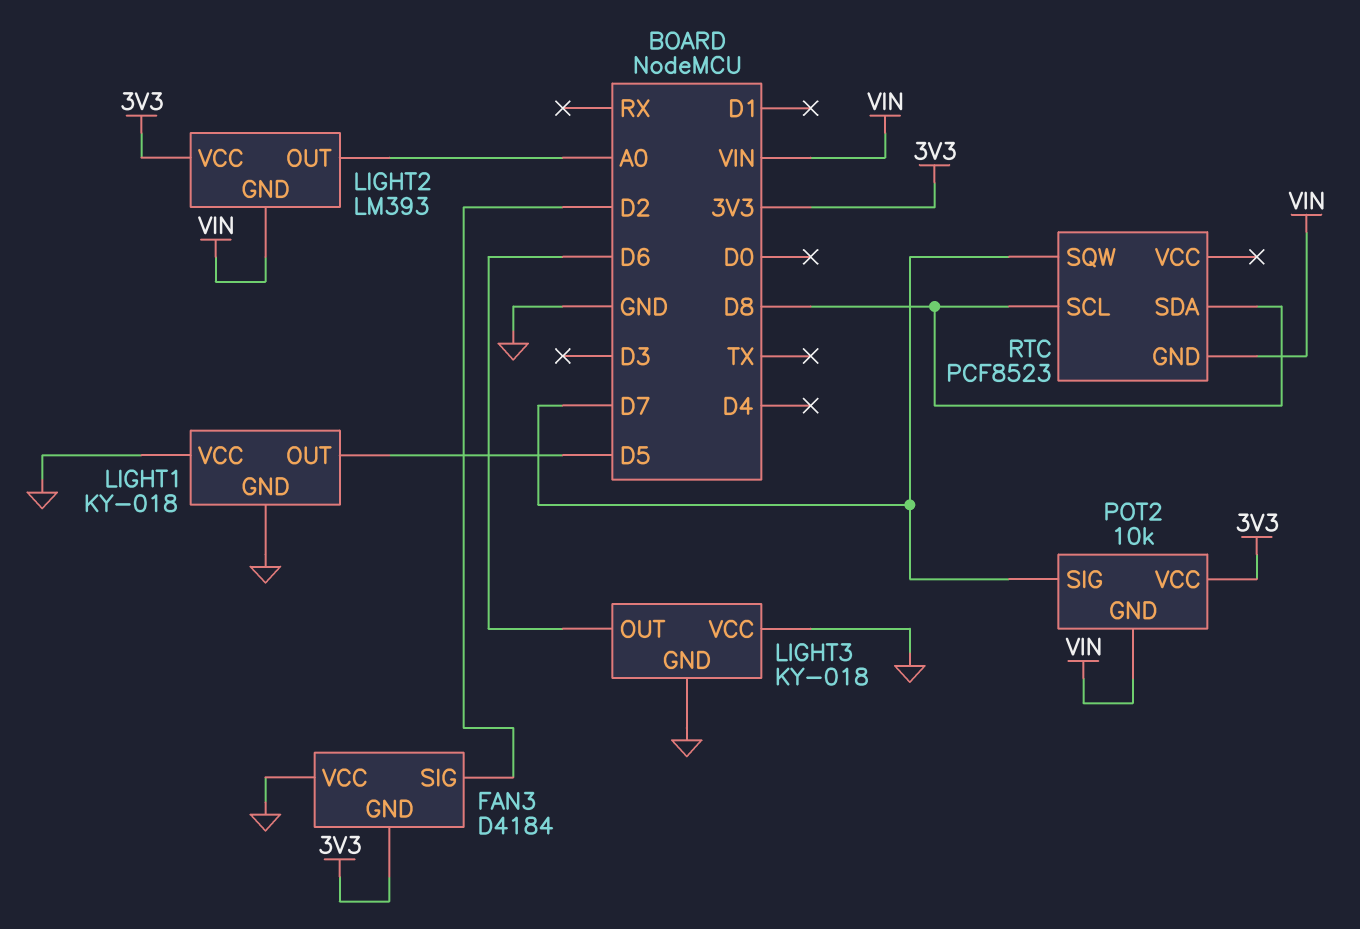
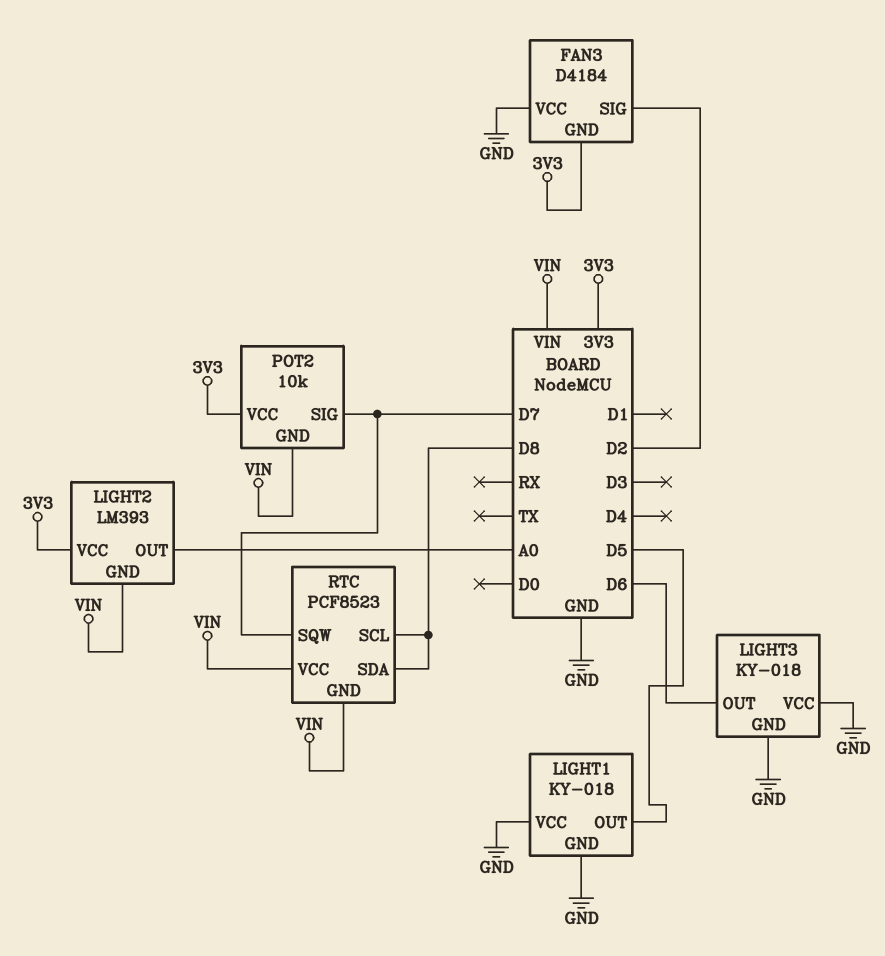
RTC pin VCC: none -> VIN

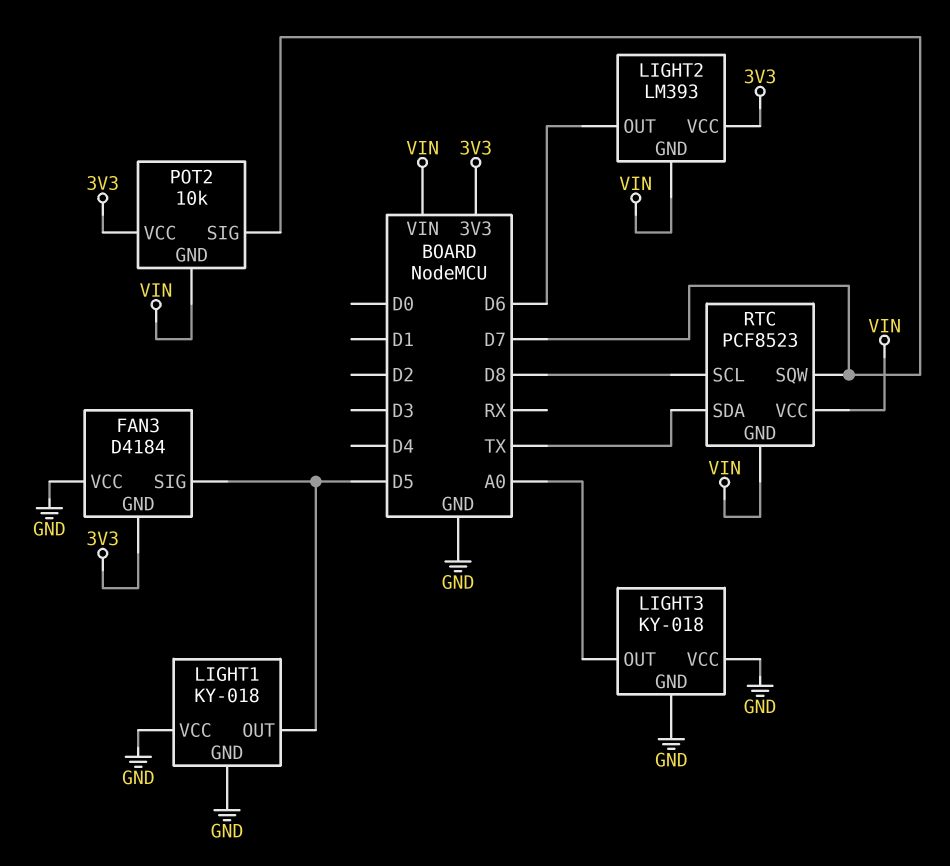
FAN3 pin SIG: D2 -> D5
LIGHT2 pin OUT: A0 -> D6
LIGHT3 pin OUT: D6 -> A0
RTC pin SDA: D8 -> TX

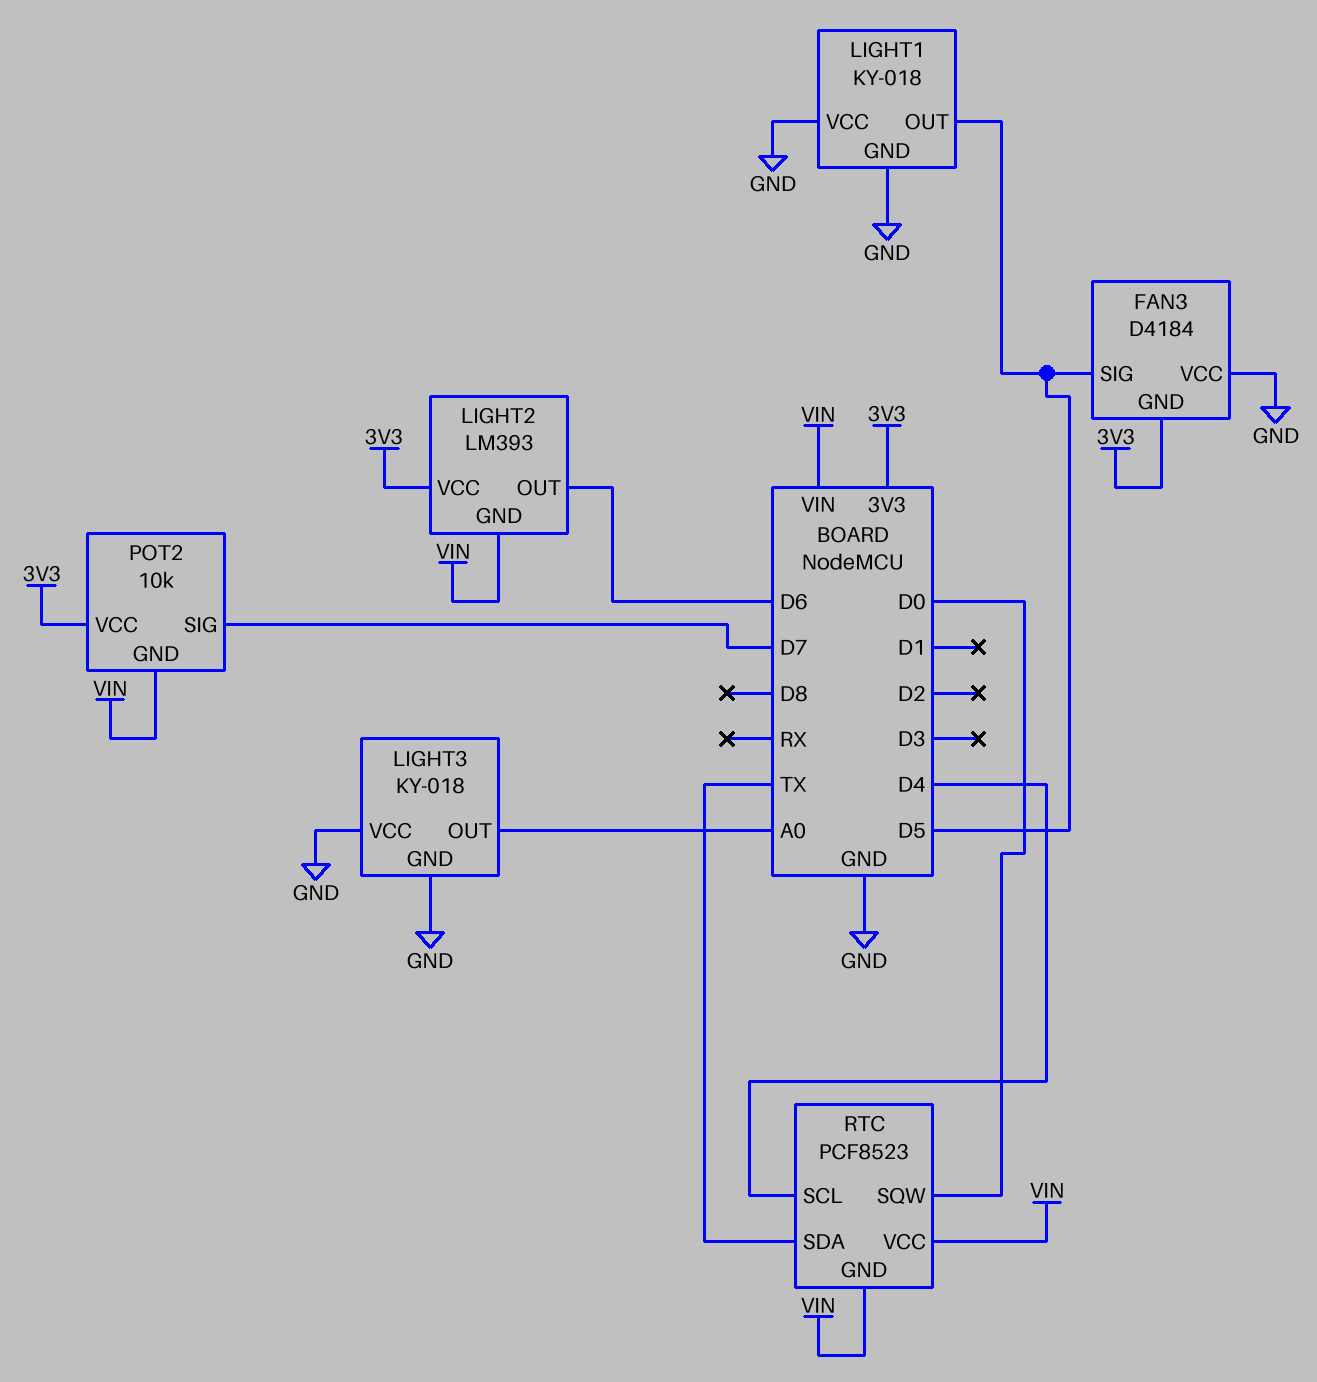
RTC pin SCL: D8 -> D4
RTC pin SQW: D7 -> D0

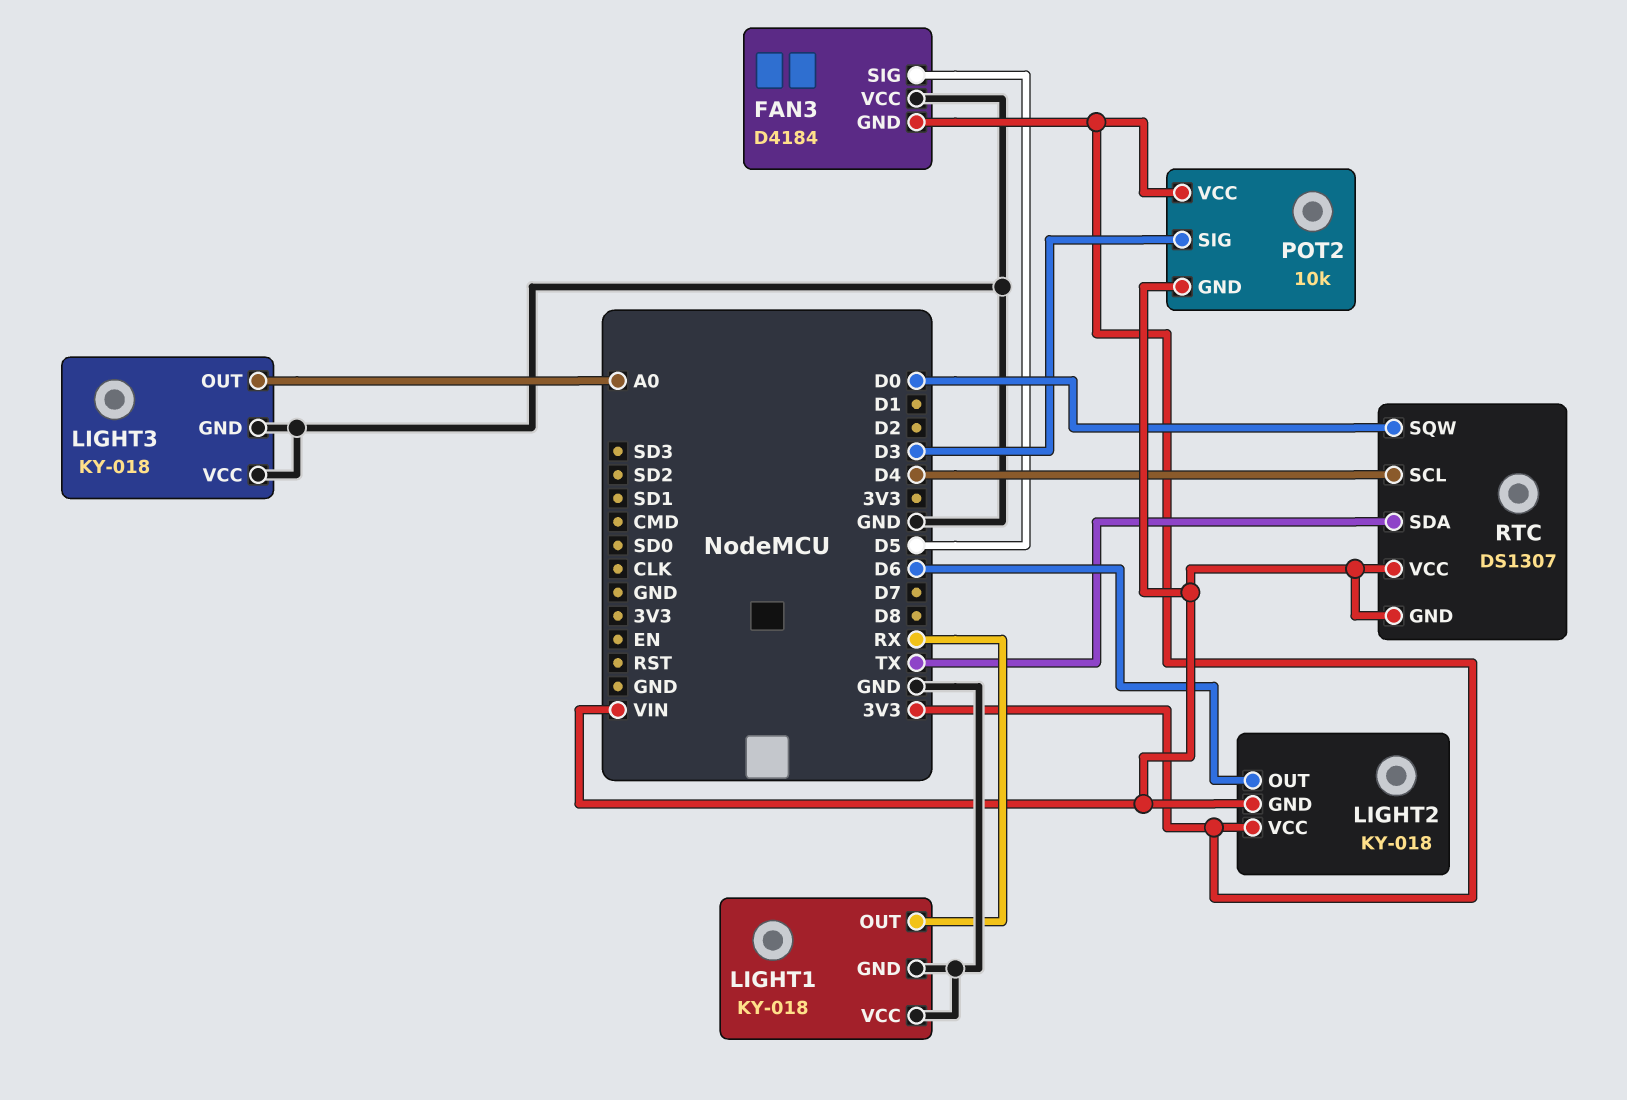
LIGHT1 pin OUT: D5 -> RX
LIGHT2: LM393 -> KY-018
POT2 pin SIG: D7 -> D3
RTC: PCF8523 -> DS1307

